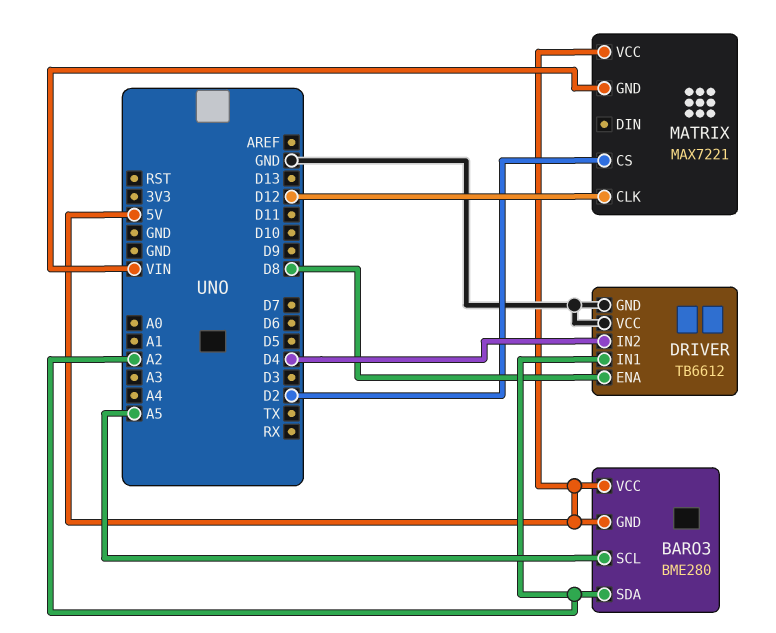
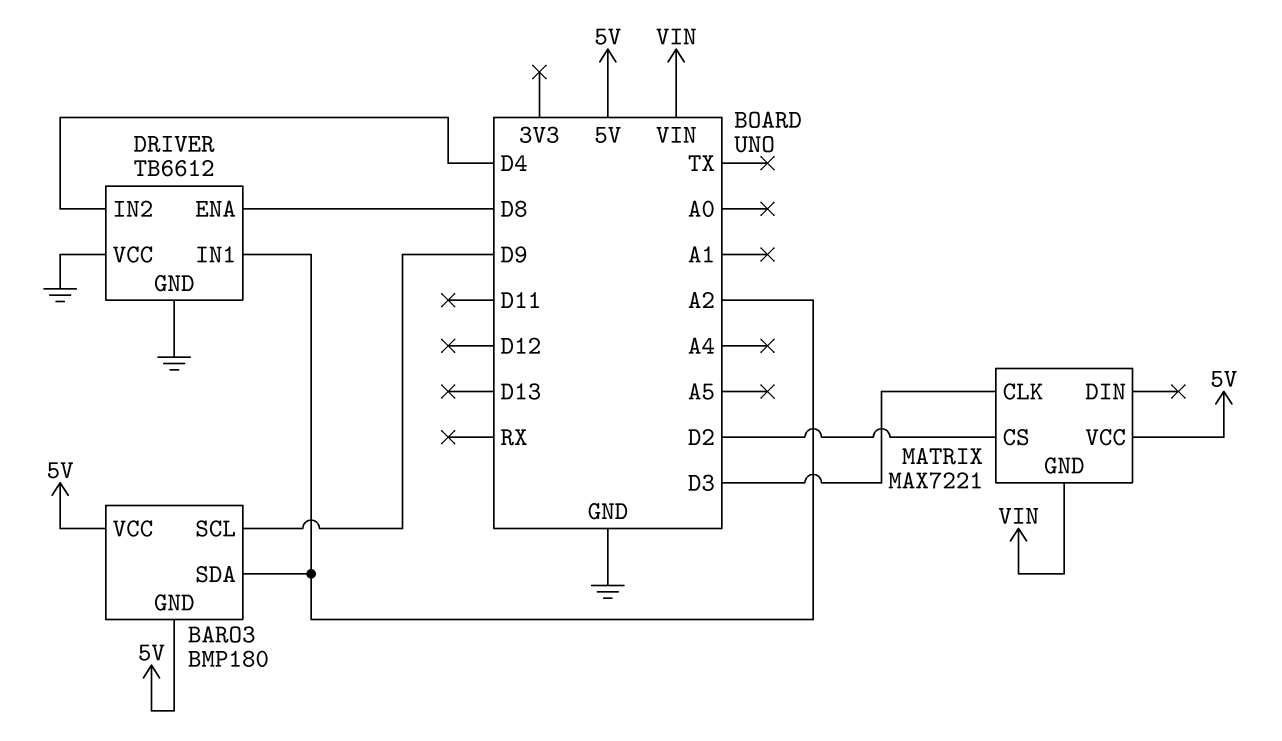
BARO3: BME280 -> BMP180
BARO3 pin SCL: A5 -> D9
MATRIX pin CLK: D12 -> D3

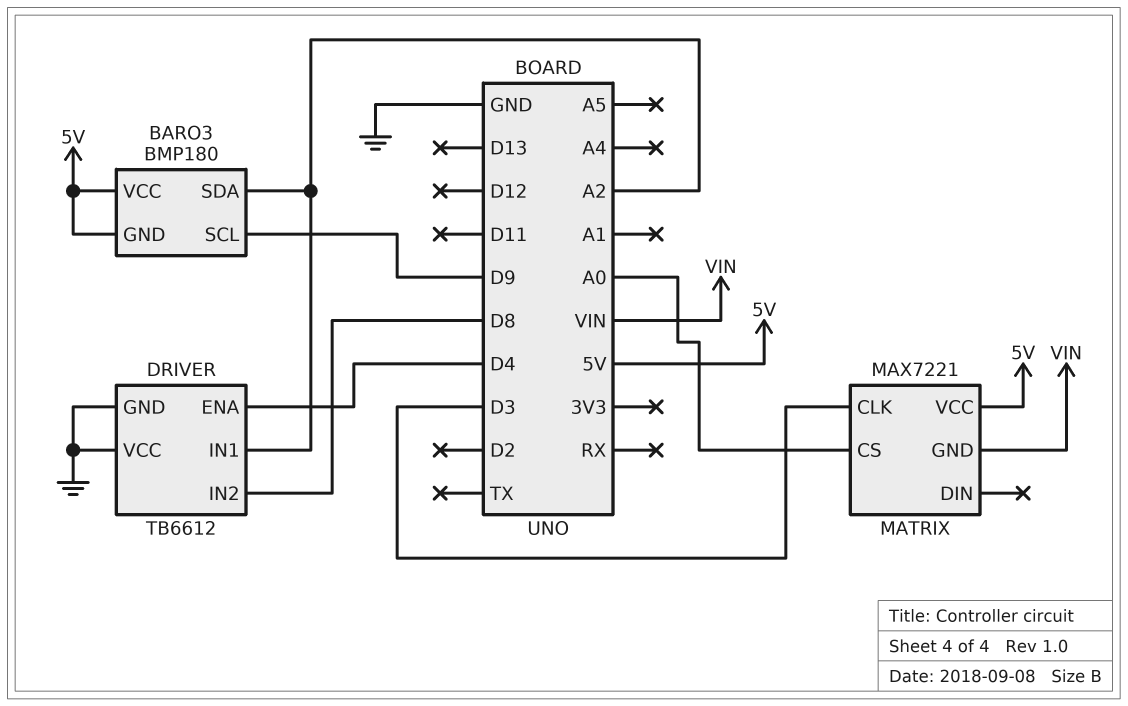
DRIVER pin ENA: D8 -> D4
DRIVER pin IN2: D4 -> D8
MATRIX pin CS: D2 -> A0

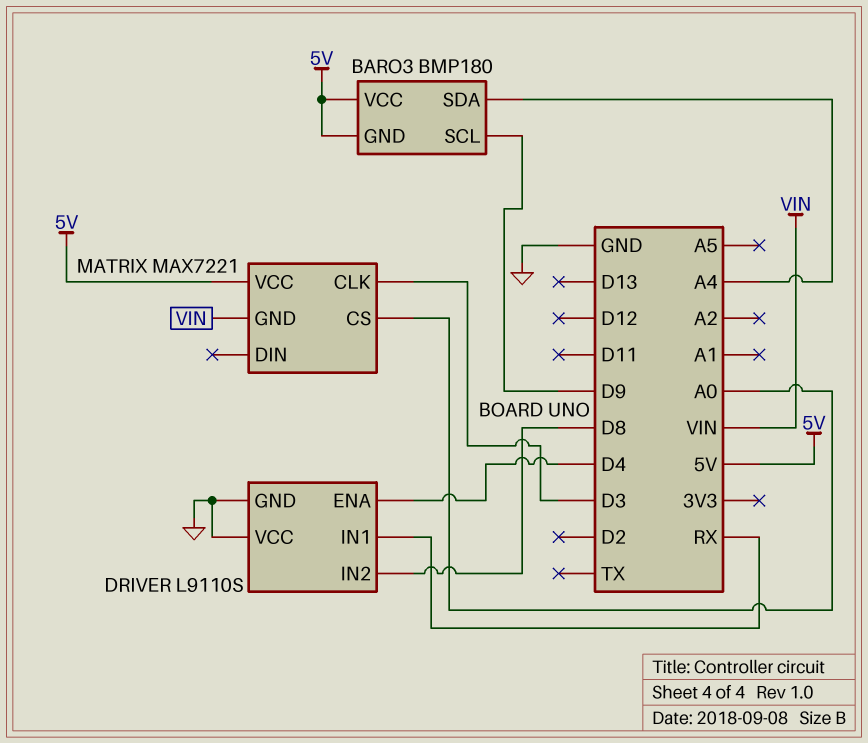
BARO3 pin SDA: A2 -> A4
DRIVER: TB6612 -> L9110S
DRIVER pin IN1: A2 -> RX

